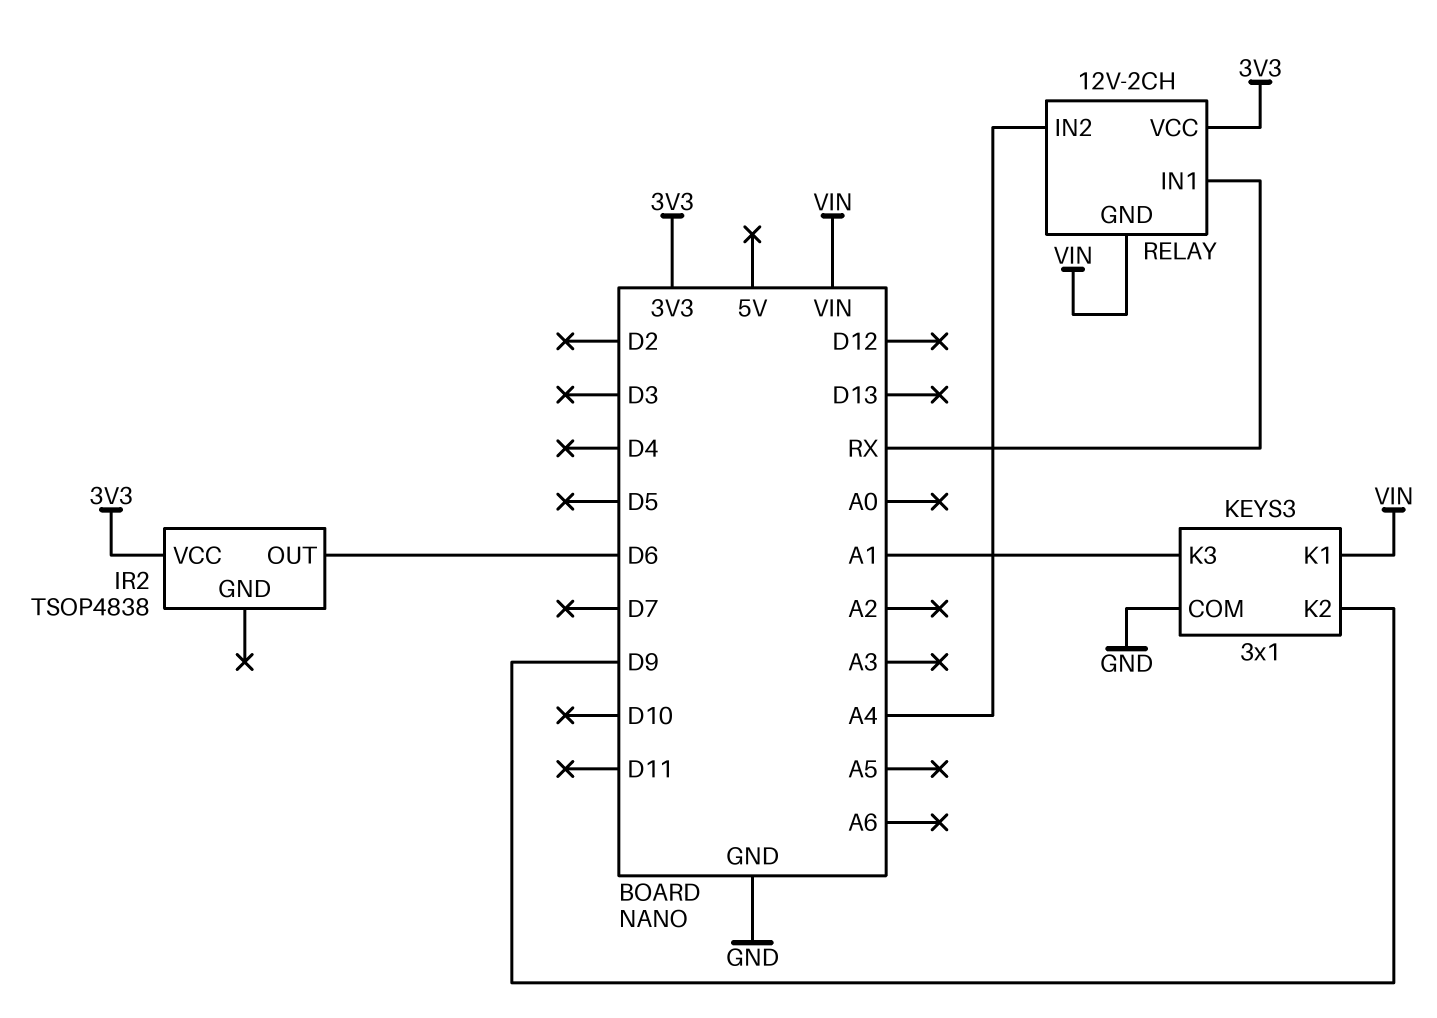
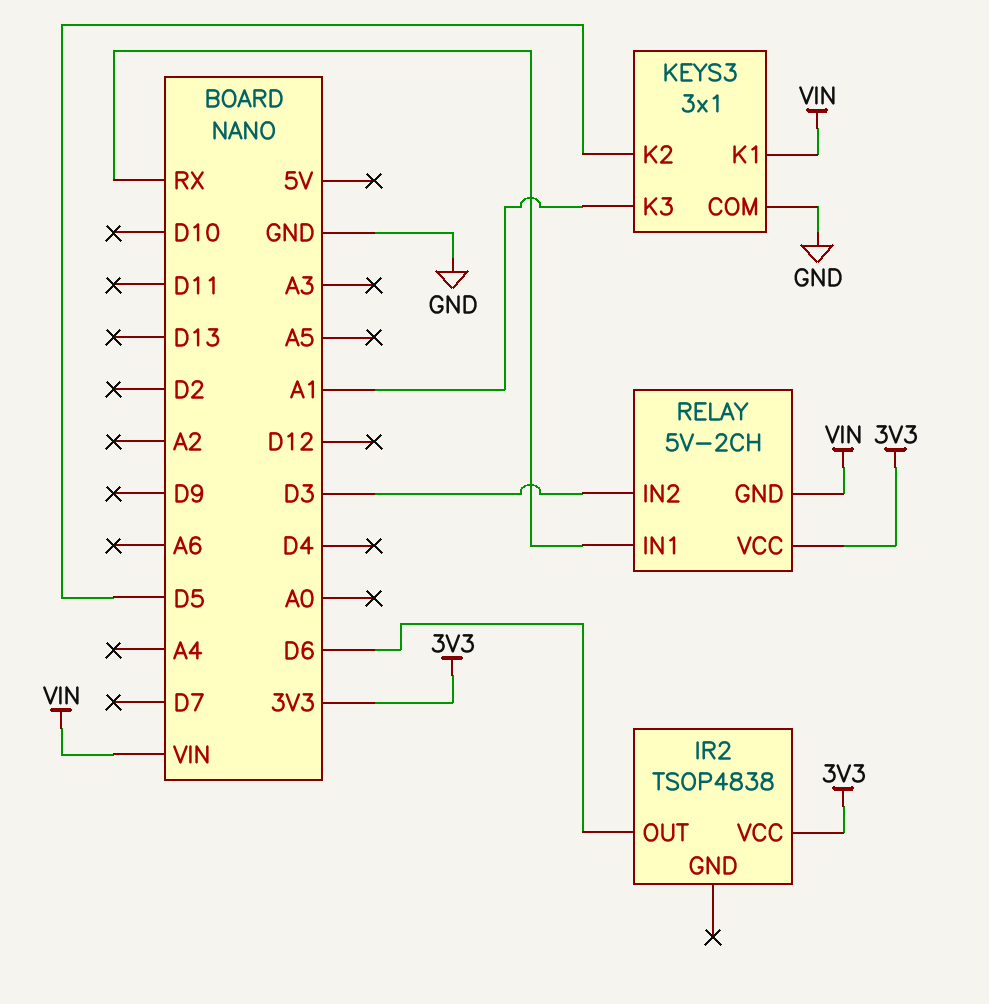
KEYS3 pin K2: D9 -> D5
RELAY: 12V-2CH -> 5V-2CH
RELAY pin IN2: A4 -> D3

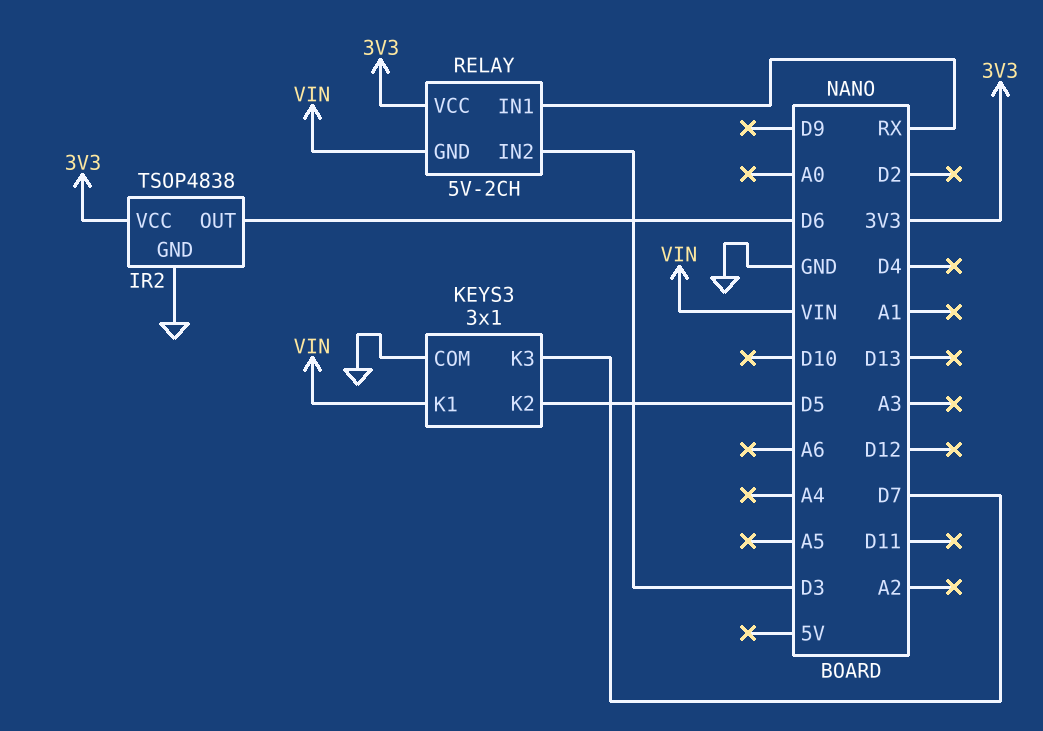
IR2 pin GND: none -> GND
KEYS3 pin K3: A1 -> D7

